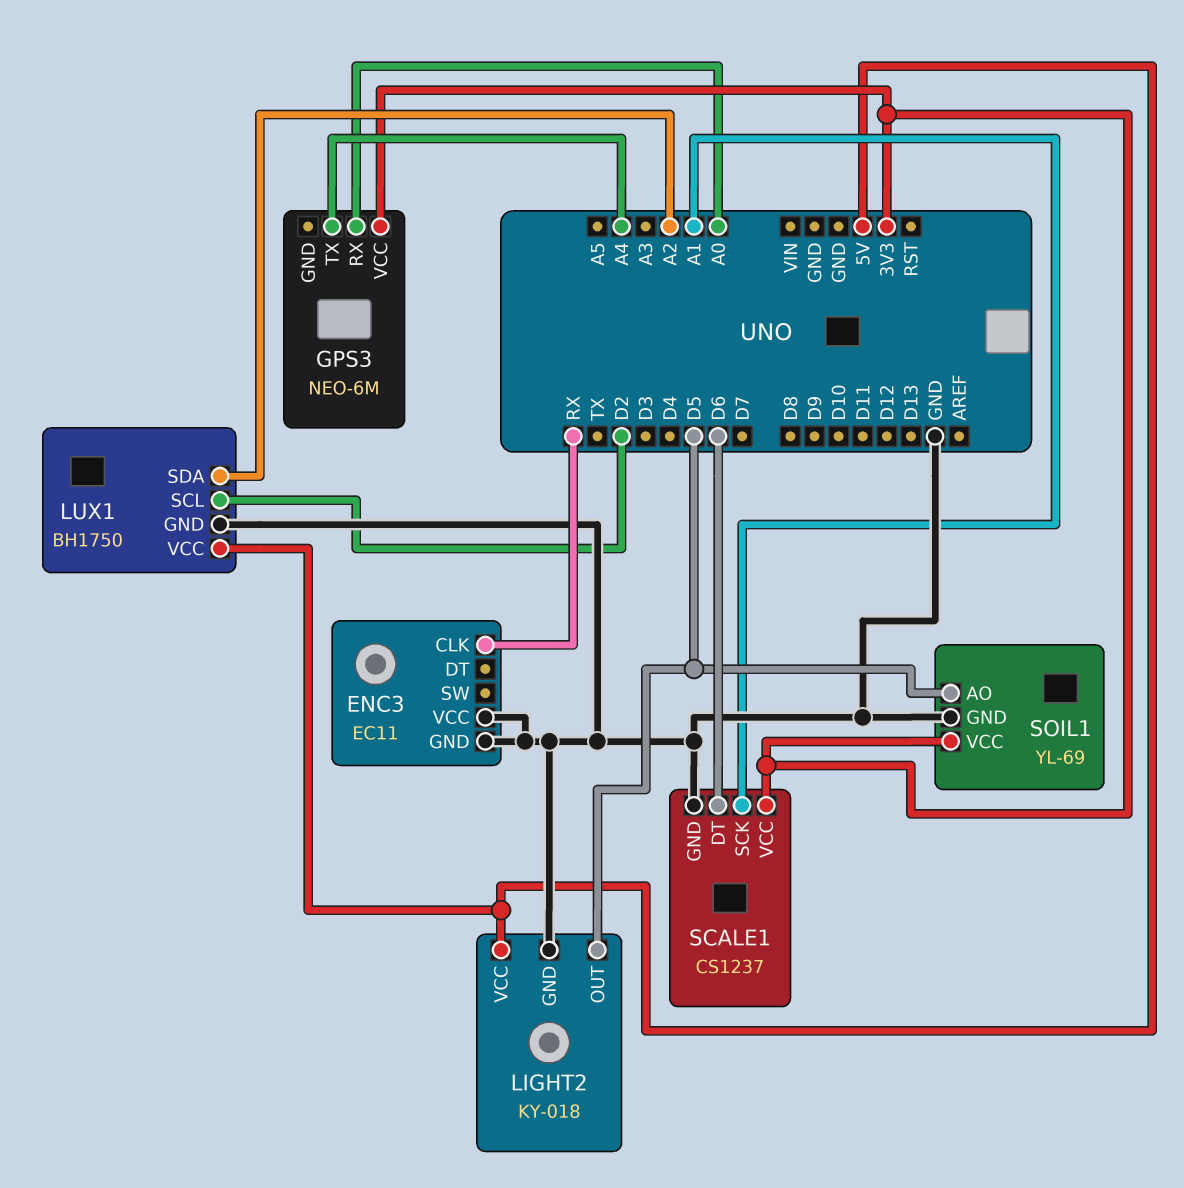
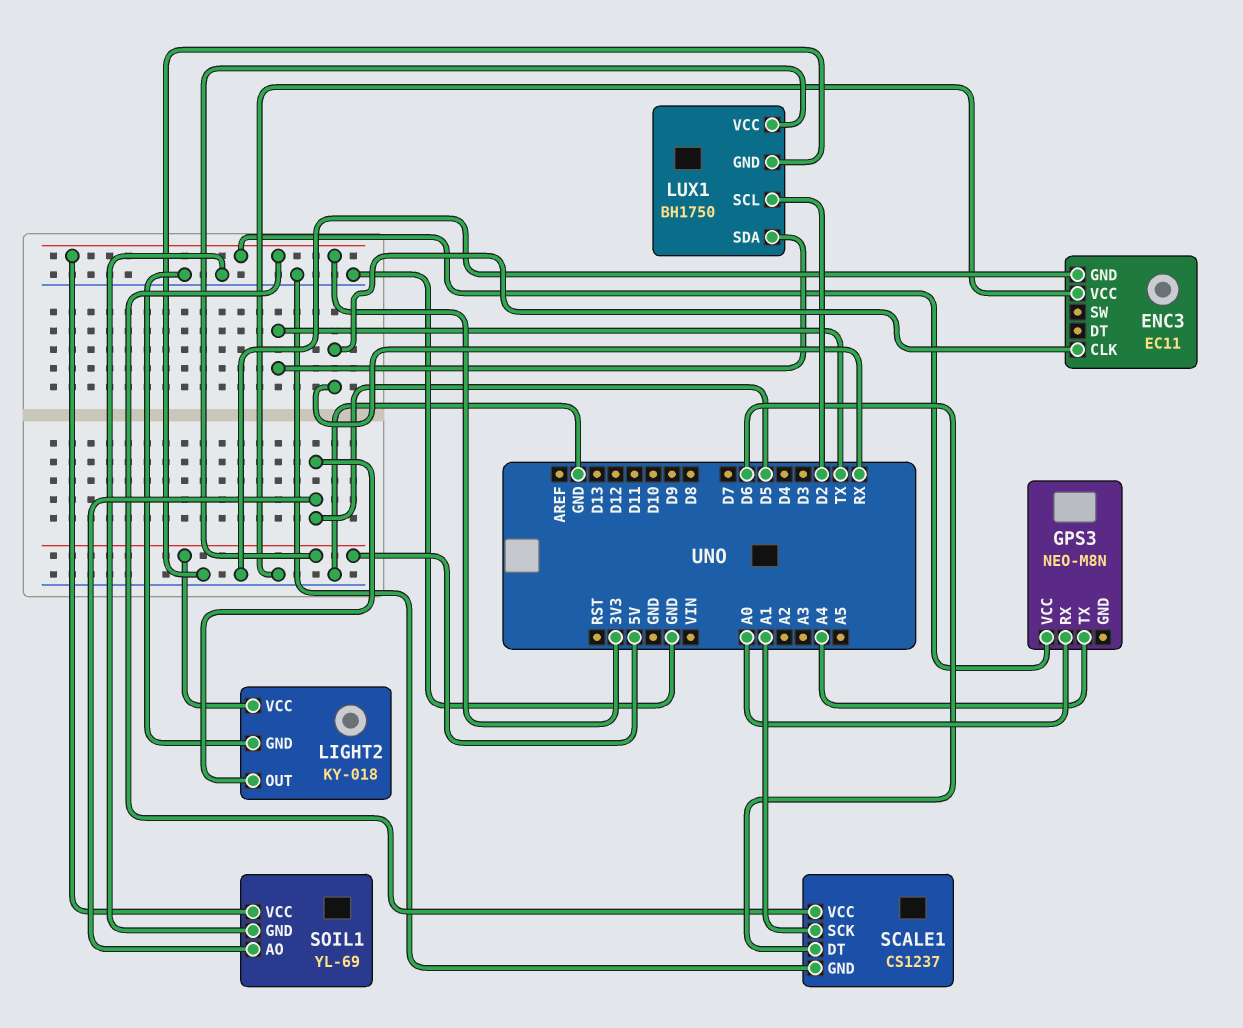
GPS3: NEO-6M -> NEO-M8N
LUX1 pin SDA: A2 -> TX

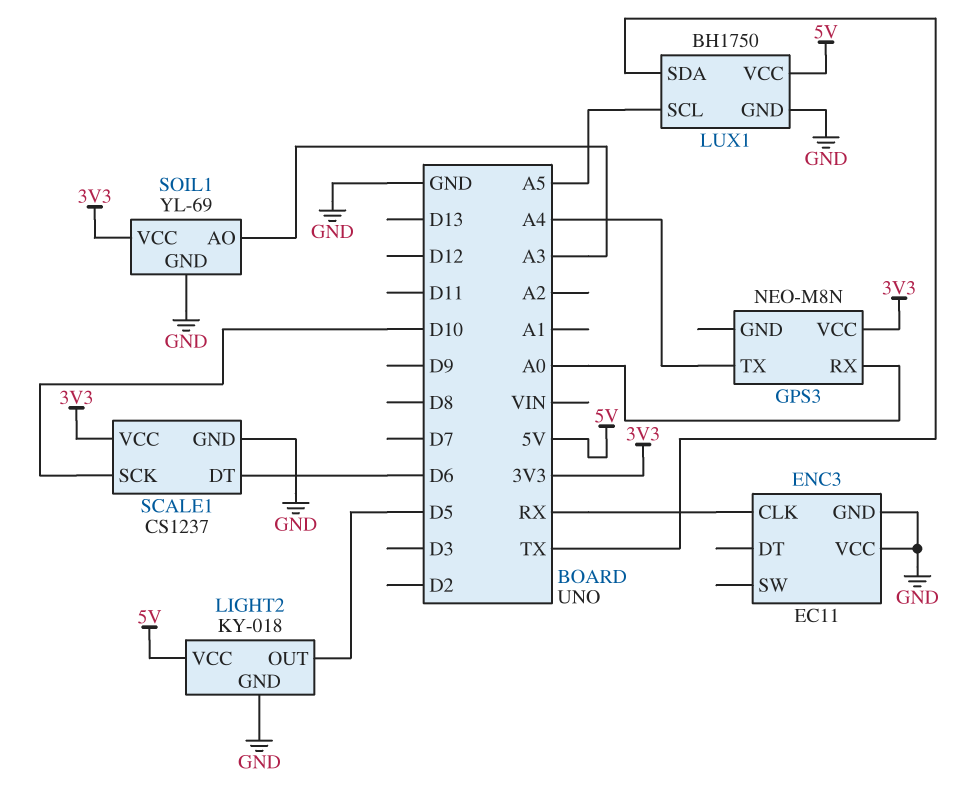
LUX1 pin SCL: D2 -> A5
SCALE1 pin SCK: A1 -> D10
SOIL1 pin AO: D5 -> A3

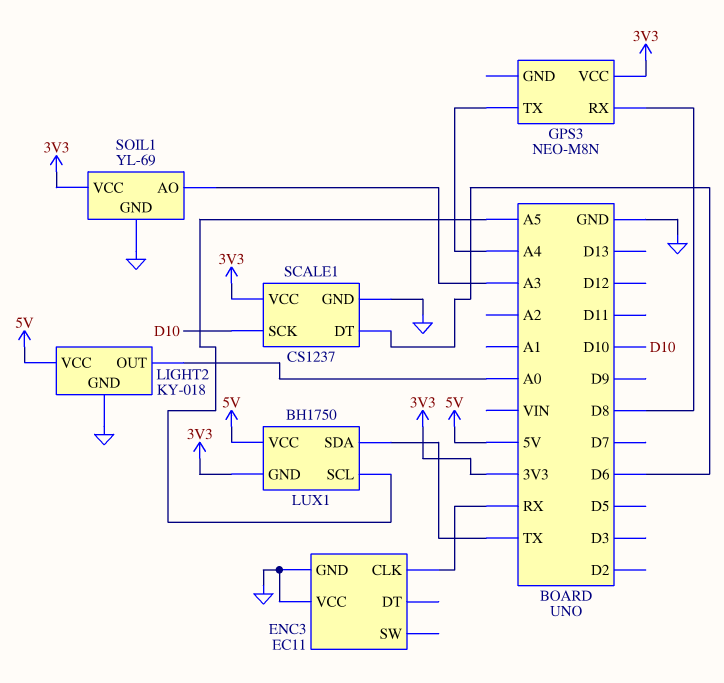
GPS3 pin RX: A0 -> D8
LIGHT2 pin OUT: D5 -> A0
LUX1 pin GND: GND -> 3V3

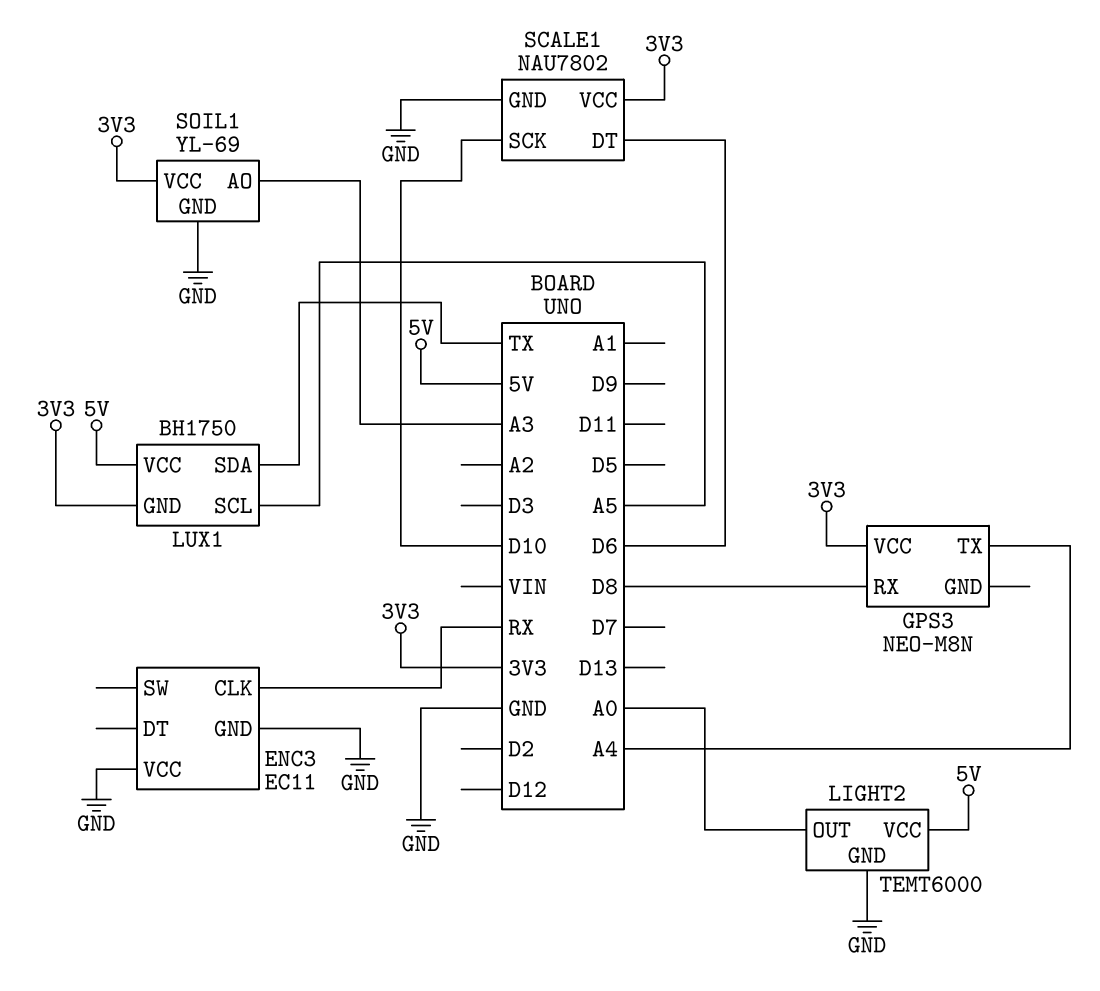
LIGHT2: KY-018 -> TEMT6000
SCALE1: CS1237 -> NAU7802

